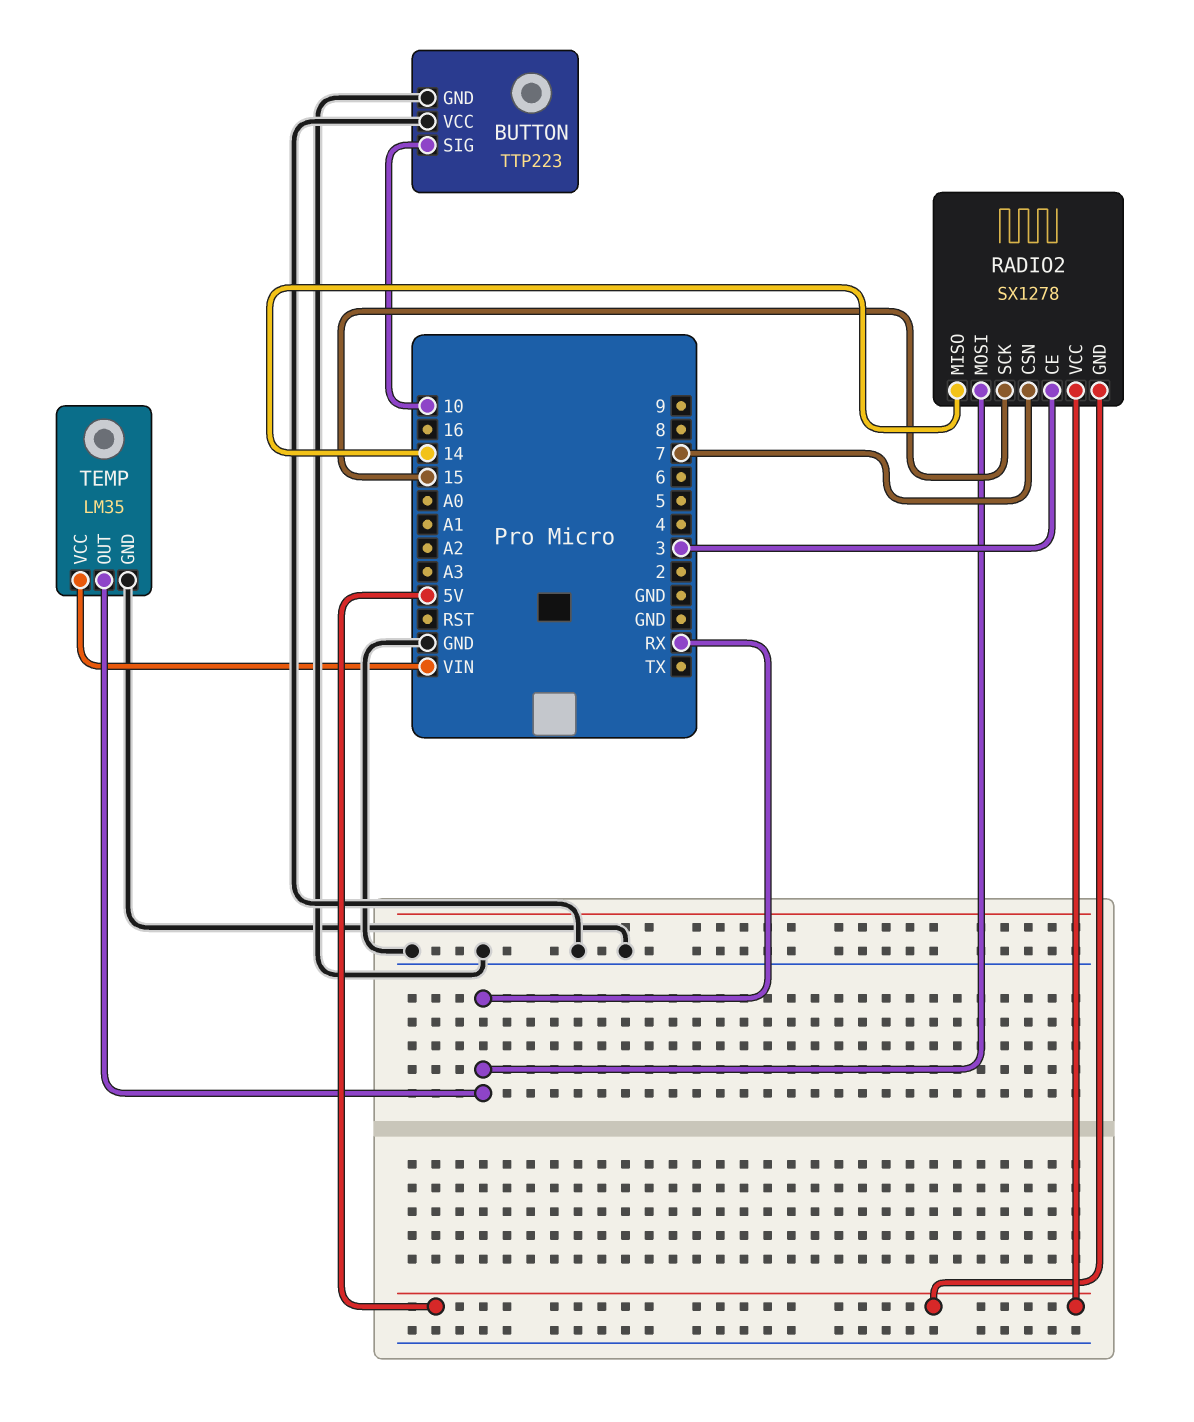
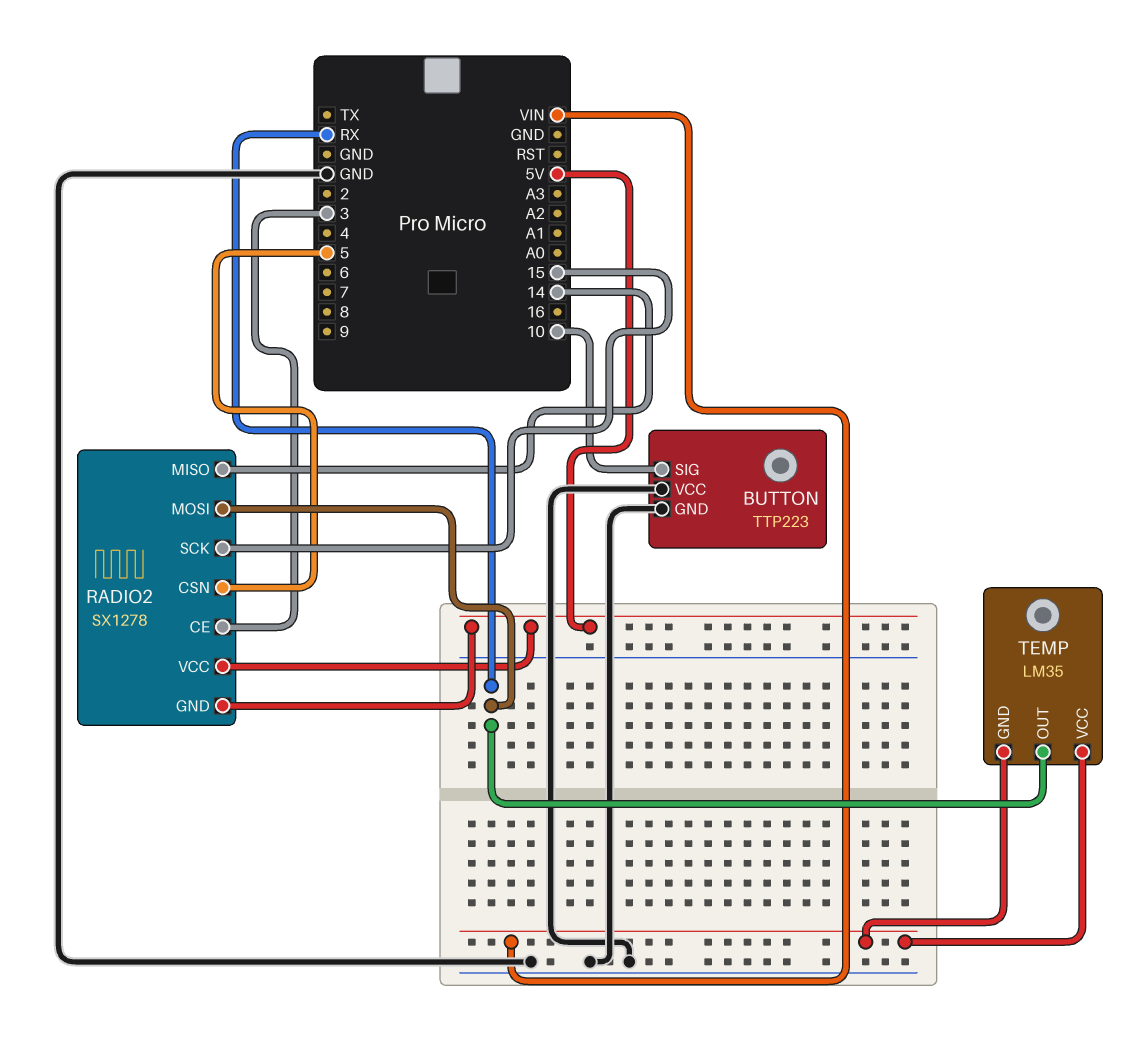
RADIO2 pin CSN: 7 -> 5
TEMP pin GND: GND -> VIN

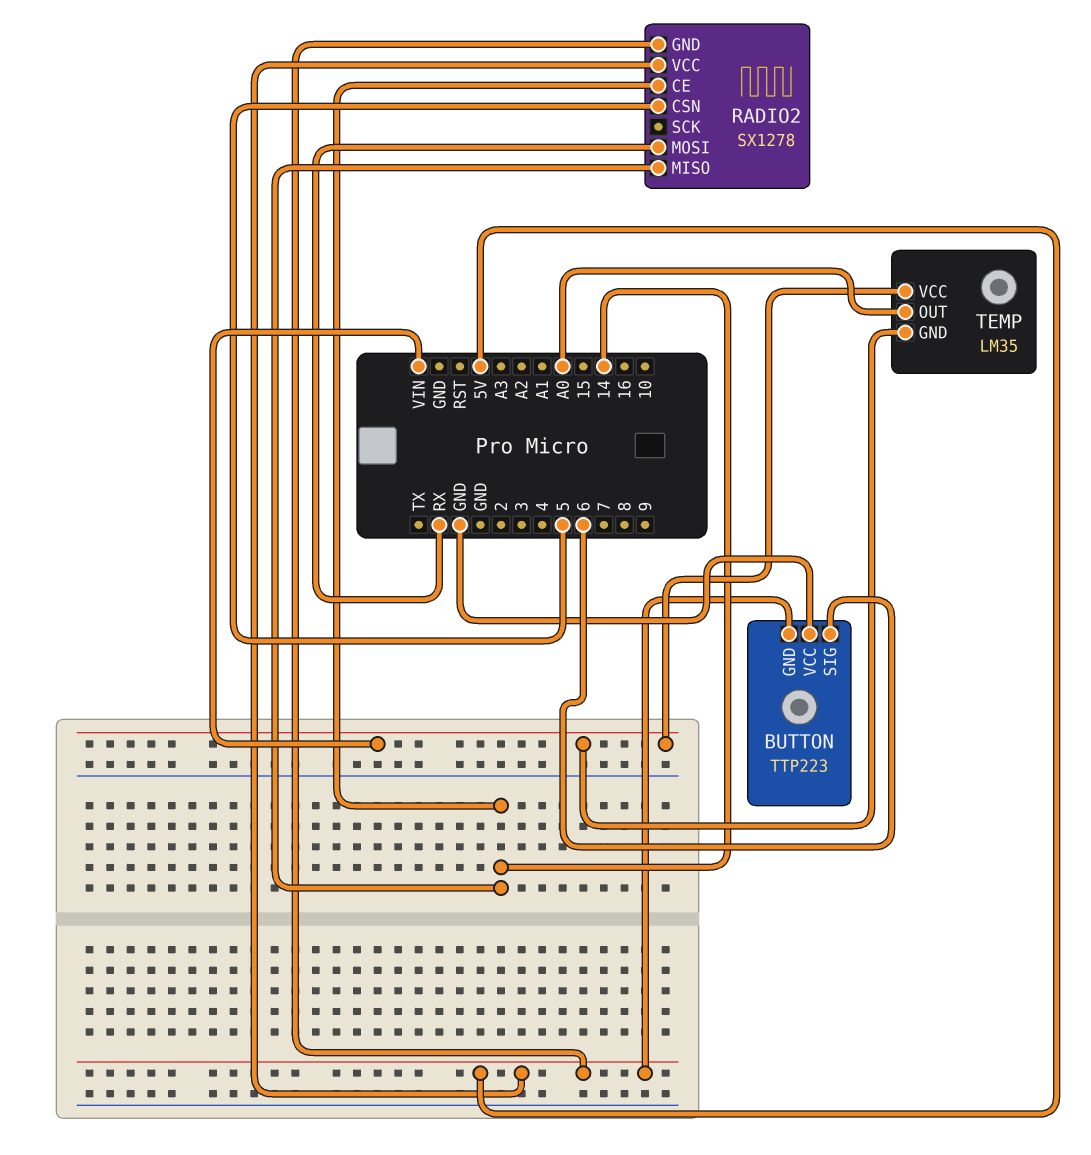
BUTTON pin GND: GND -> 5V
BUTTON pin SIG: 10 -> 6
RADIO2 pin CE: 3 -> 14
RADIO2 pin SCK: 15 -> none
TEMP pin OUT: RX -> A0

